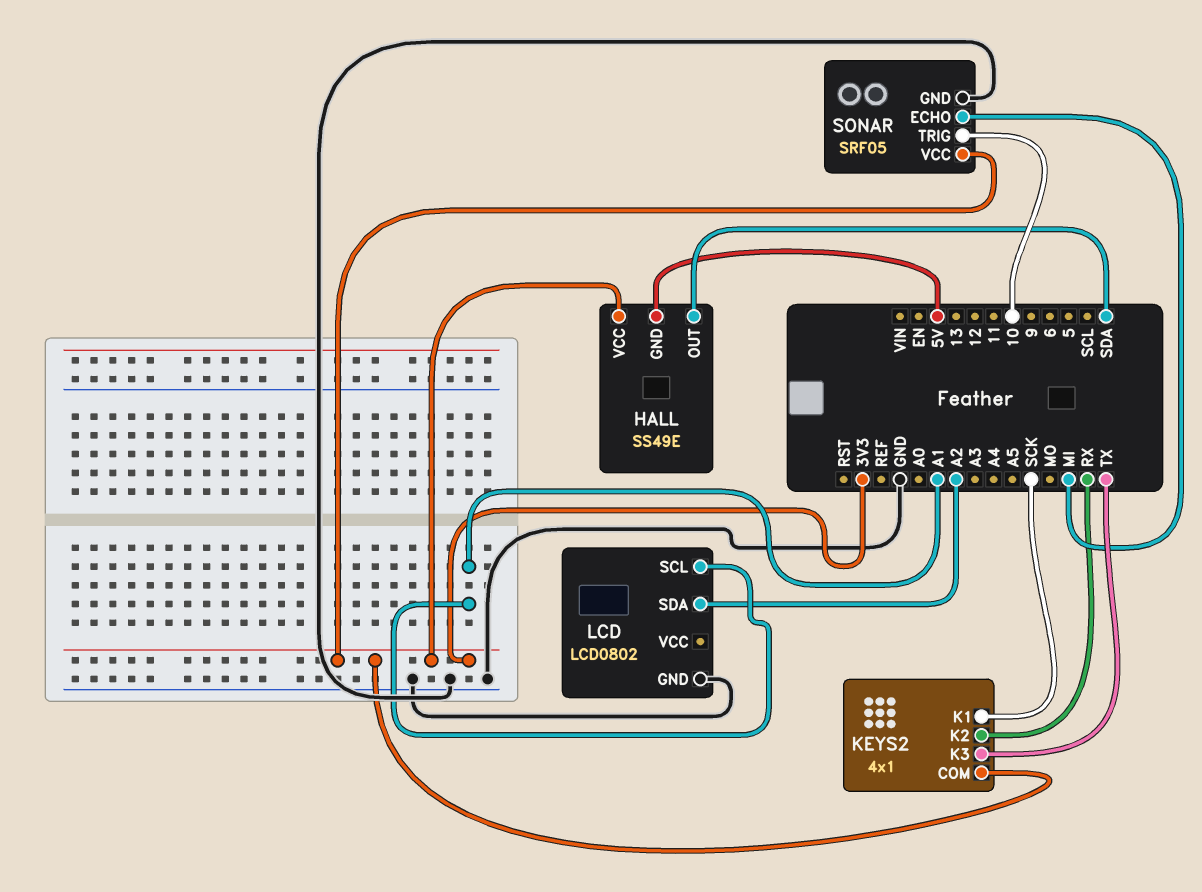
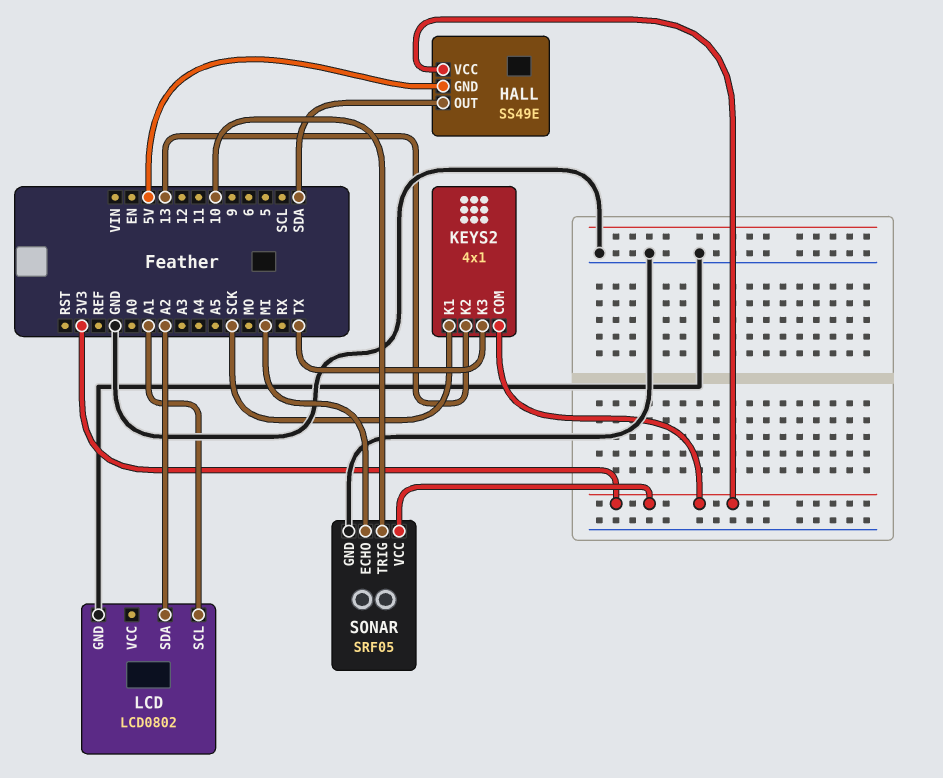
KEYS2 pin K2: RX -> 13

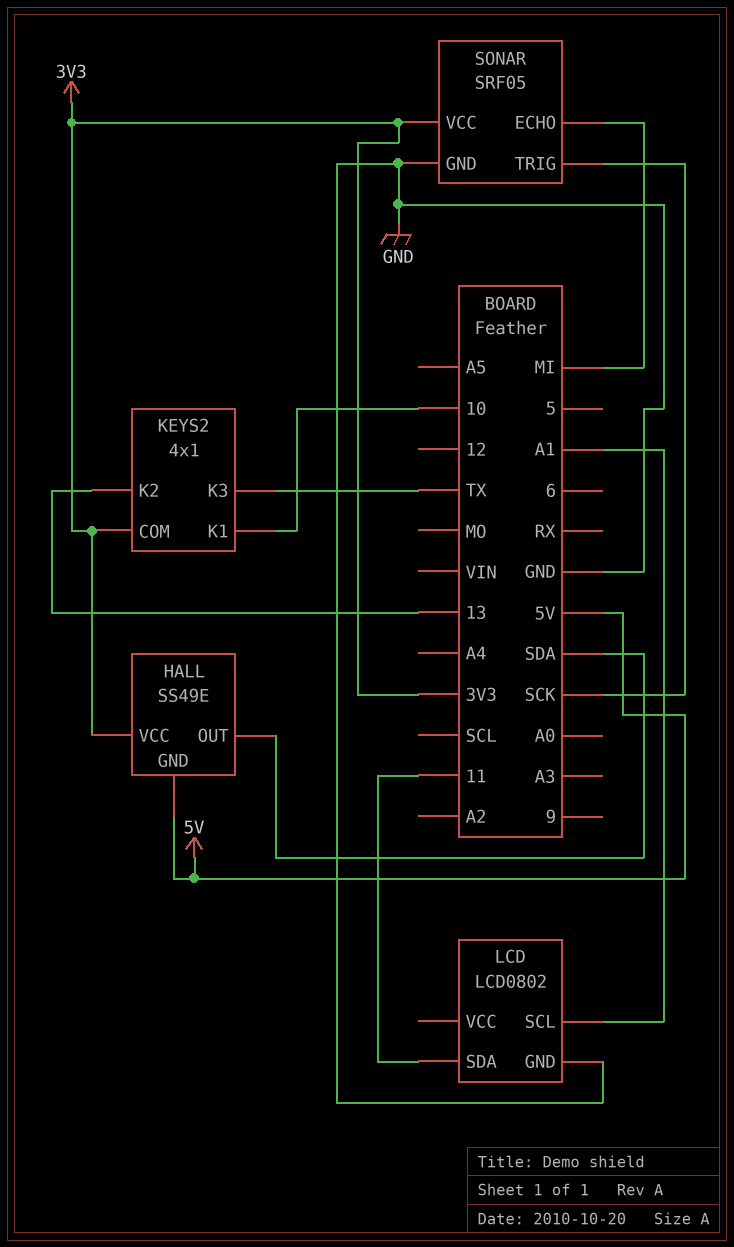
KEYS2 pin K1: SCK -> 10
LCD pin SDA: A2 -> 11
SONAR pin TRIG: 10 -> SCK

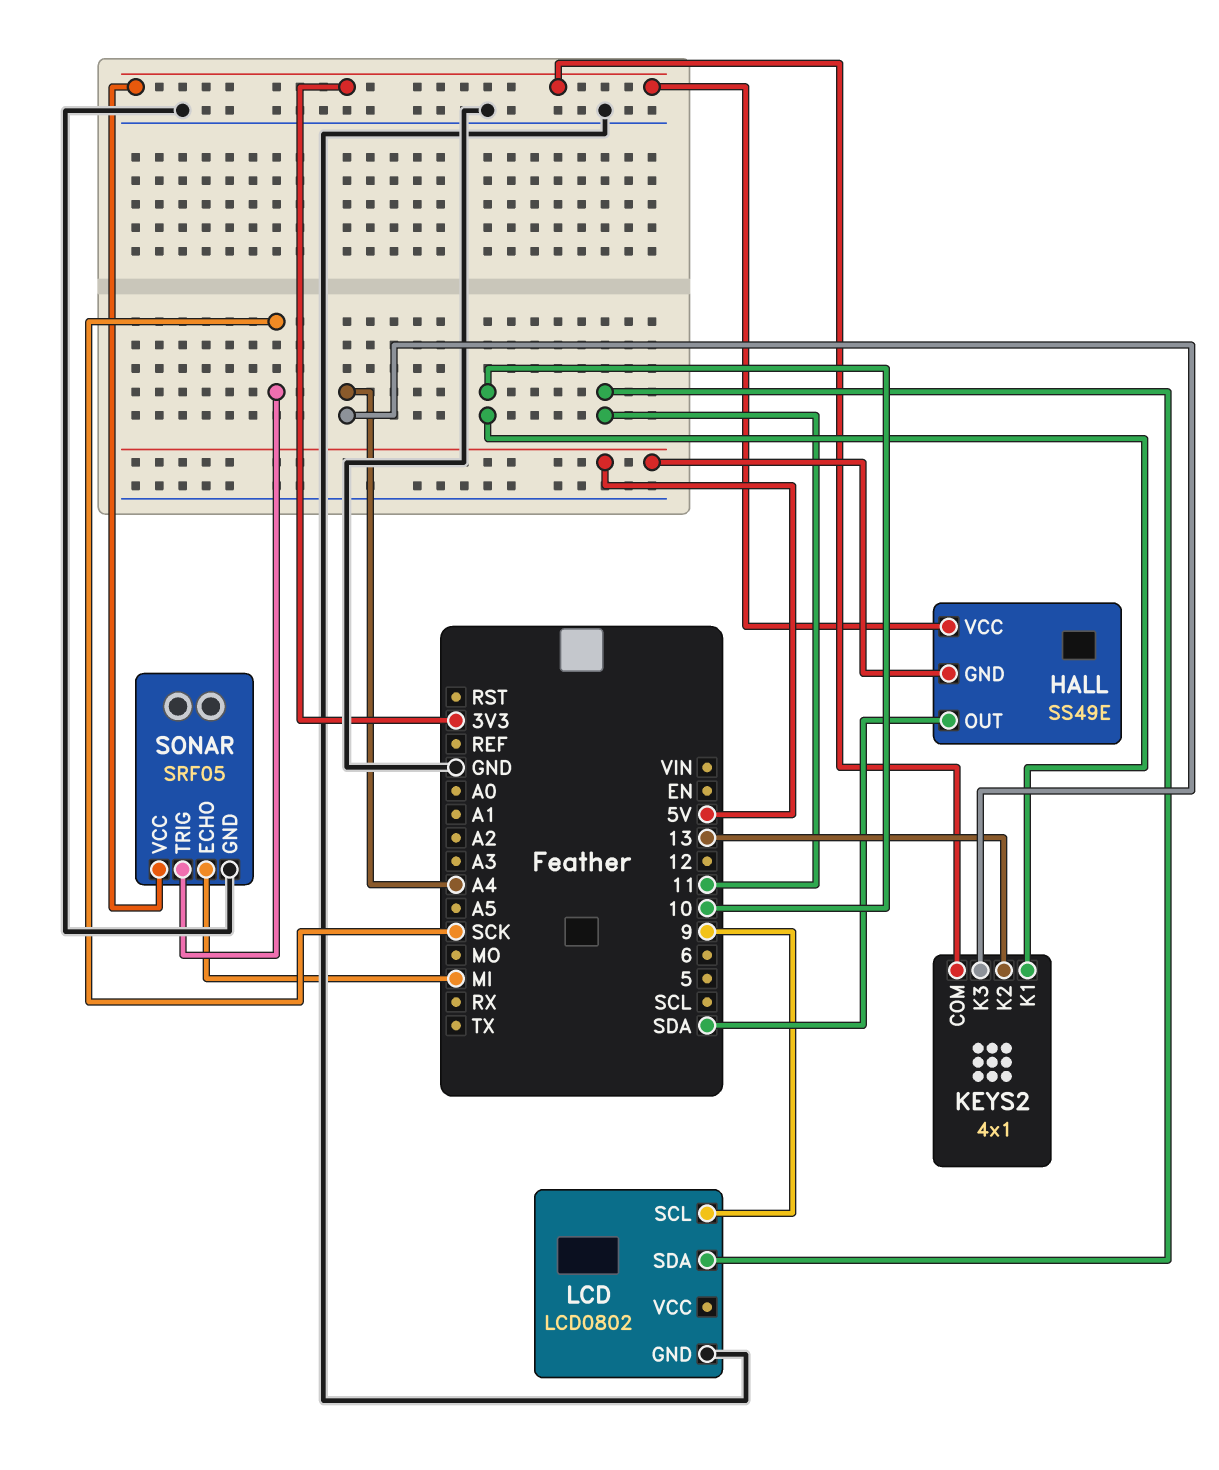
KEYS2 pin K3: TX -> A4
LCD pin SCL: A1 -> 9

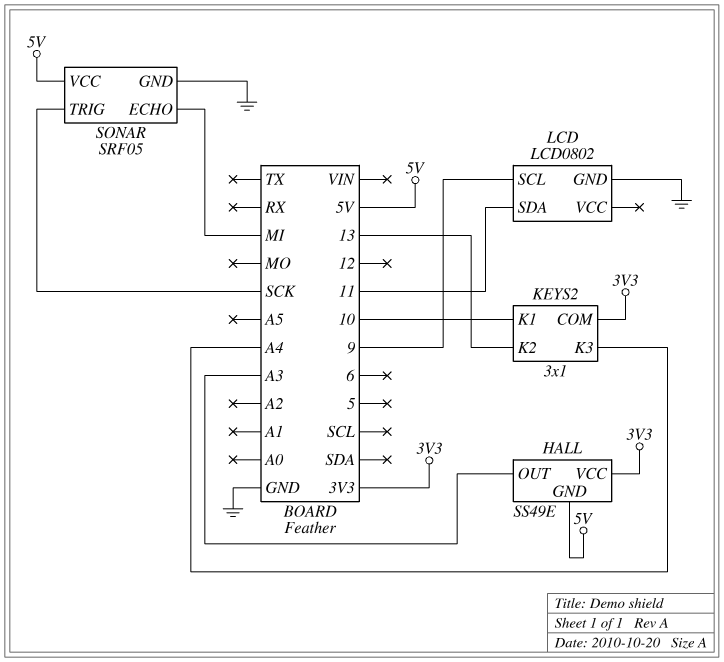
HALL pin OUT: SDA -> A3
KEYS2: 4x1 -> 3x1
SONAR pin VCC: 3V3 -> 5V

